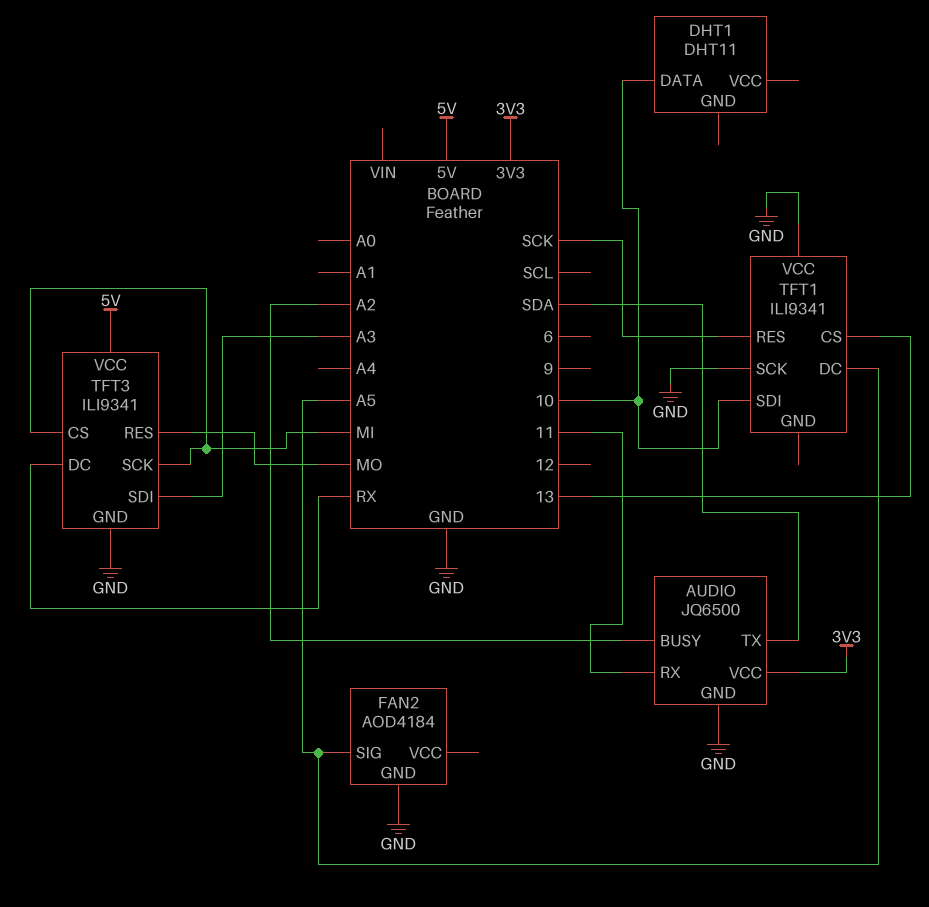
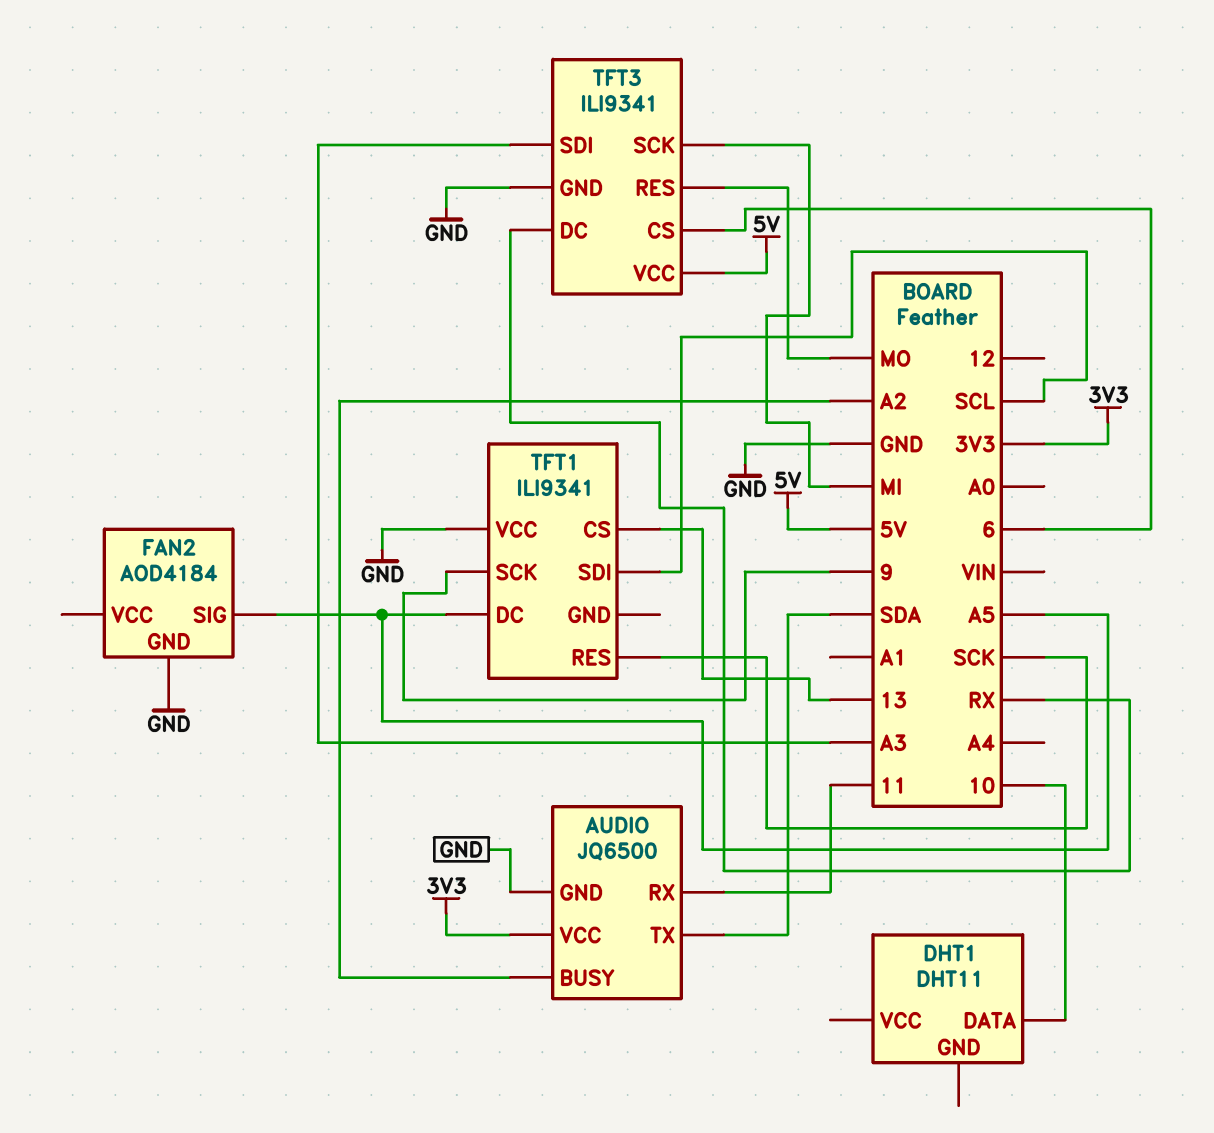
TFT1 pin SCK: GND -> 9
TFT1 pin SDI: 10 -> SCL
TFT3 pin CS: MI -> 6

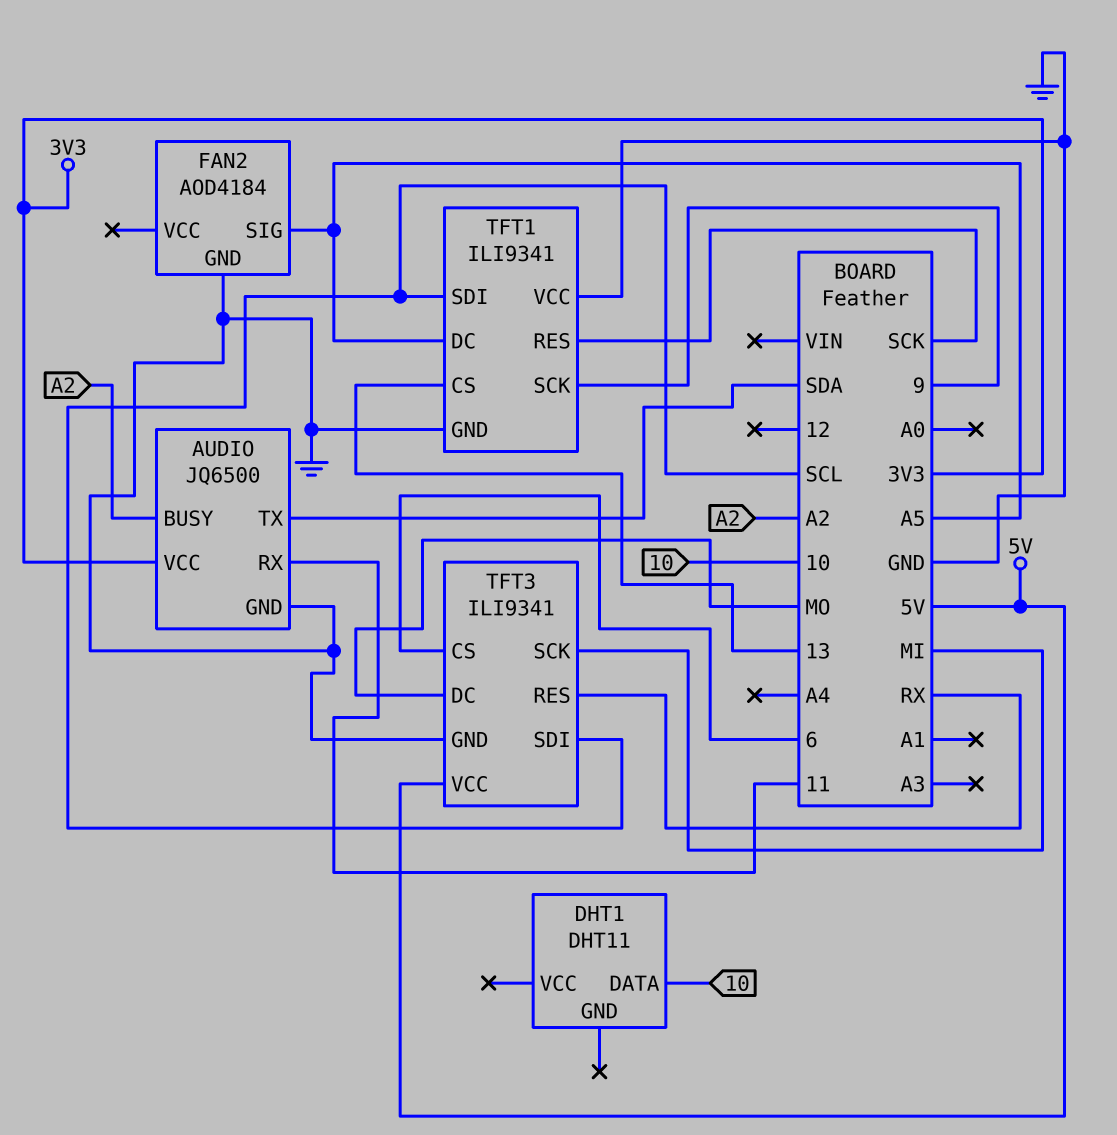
TFT1 pin GND: none -> GND
TFT3 pin DC: RX -> MO
TFT3 pin RES: MO -> RX
TFT3 pin SDI: A3 -> SCL

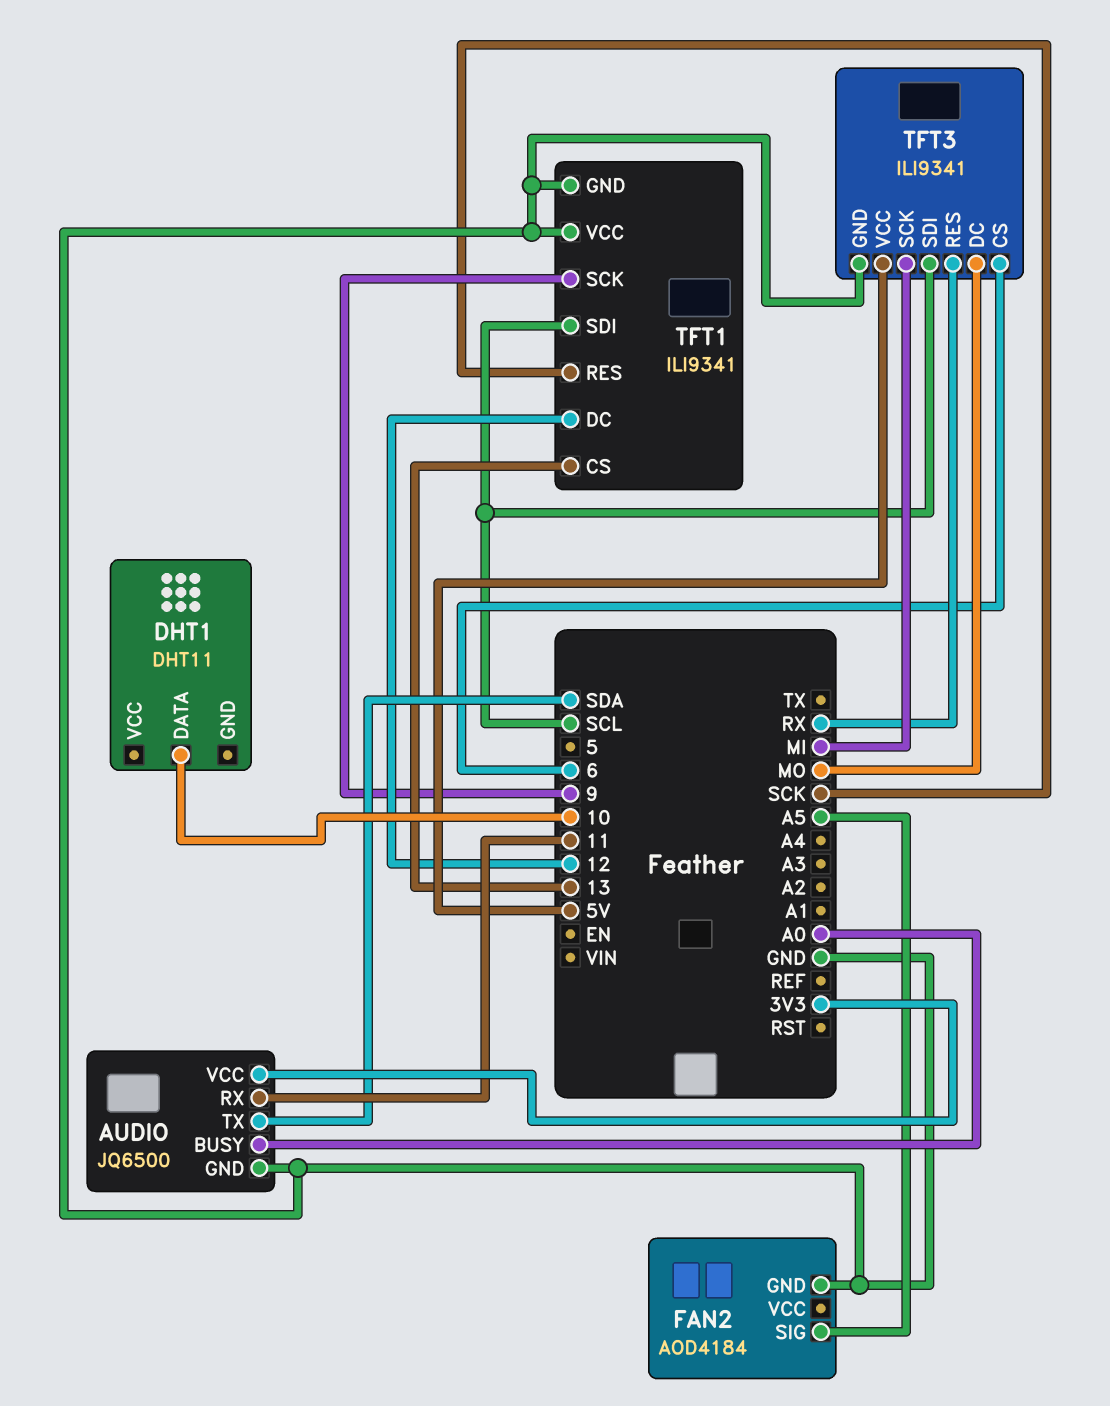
AUDIO pin BUSY: A2 -> A0
TFT1 pin DC: A5 -> 12

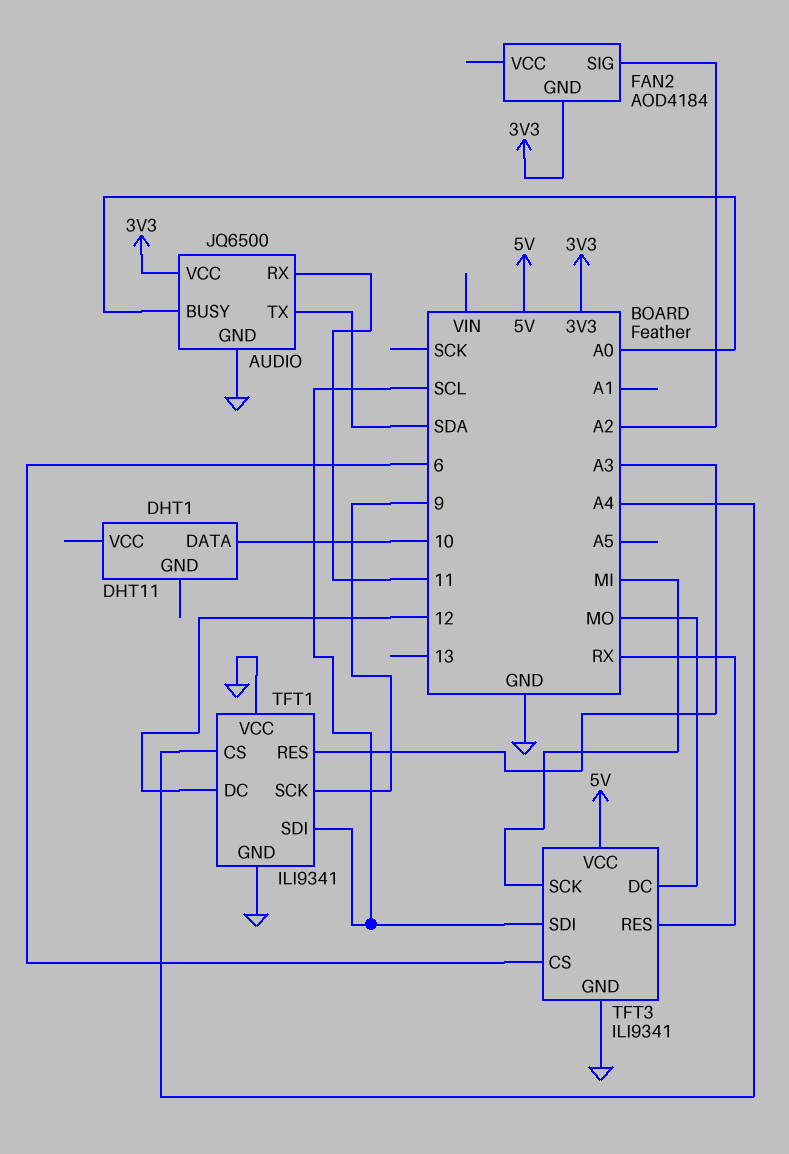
FAN2 pin GND: GND -> 3V3
FAN2 pin SIG: A5 -> A2
TFT1 pin CS: 13 -> A4
TFT1 pin RES: SCK -> A3

